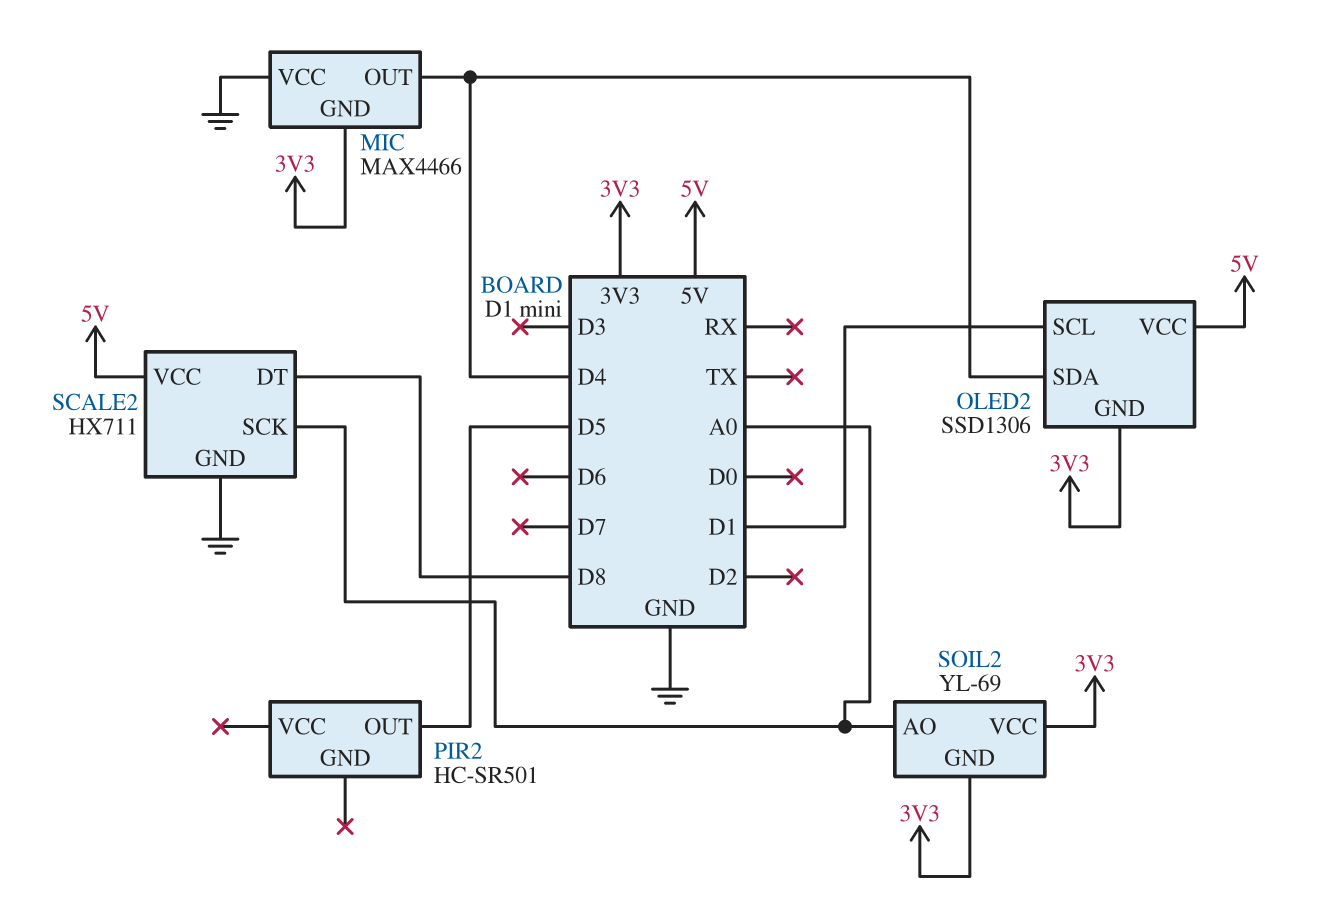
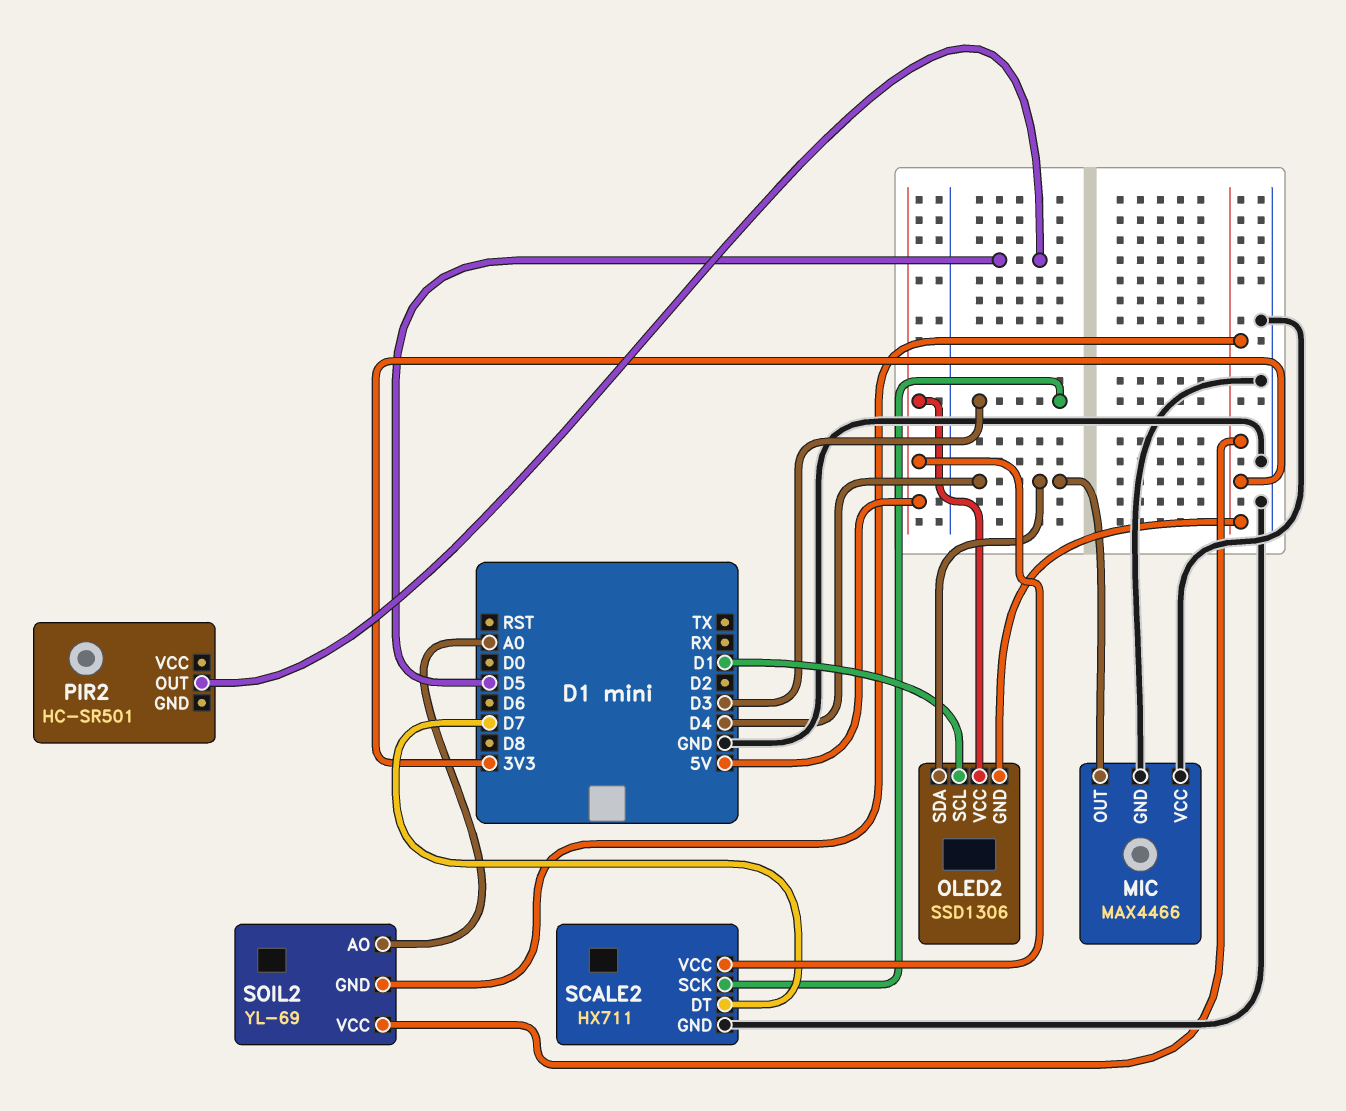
MIC pin GND: 3V3 -> GND
SCALE2 pin DT: D8 -> D7
SCALE2 pin SCK: A0 -> D3

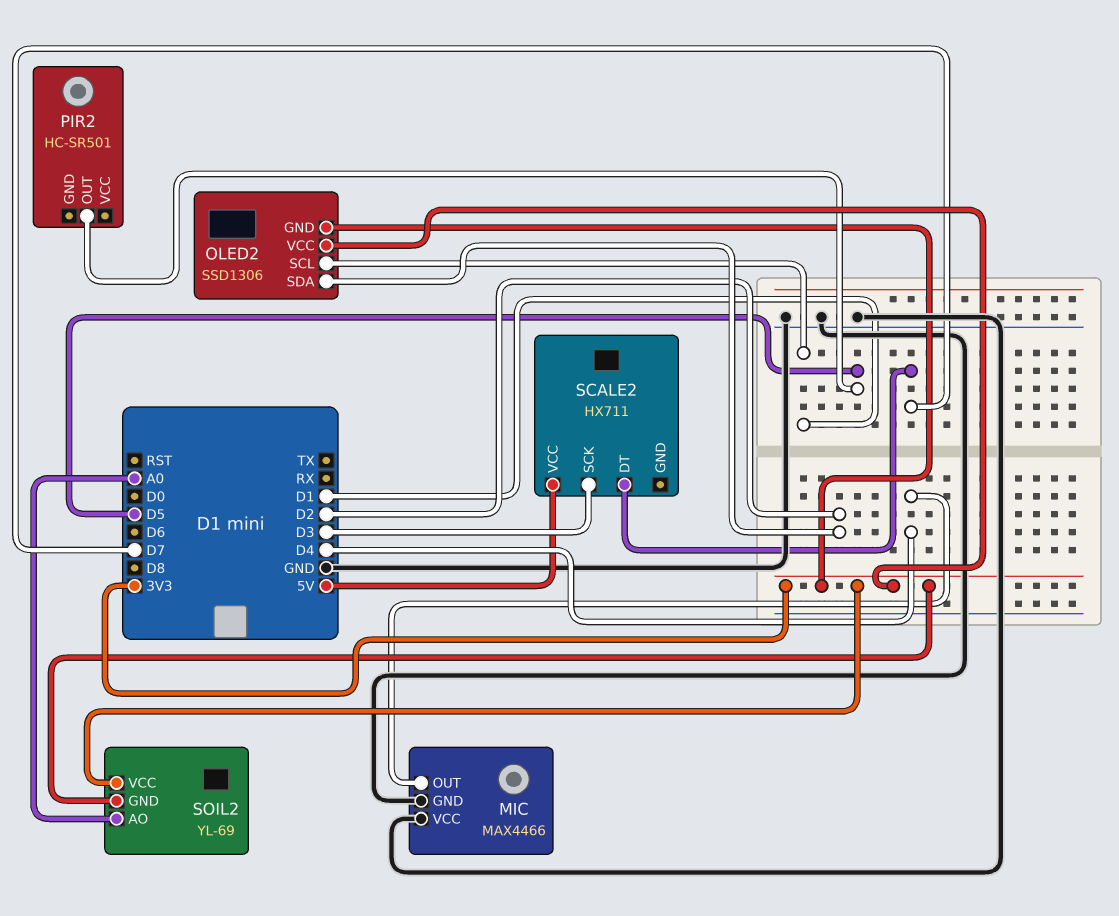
OLED2 pin SDA: D4 -> D2
OLED2 pin VCC: 5V -> 3V3
SCALE2 pin GND: GND -> none

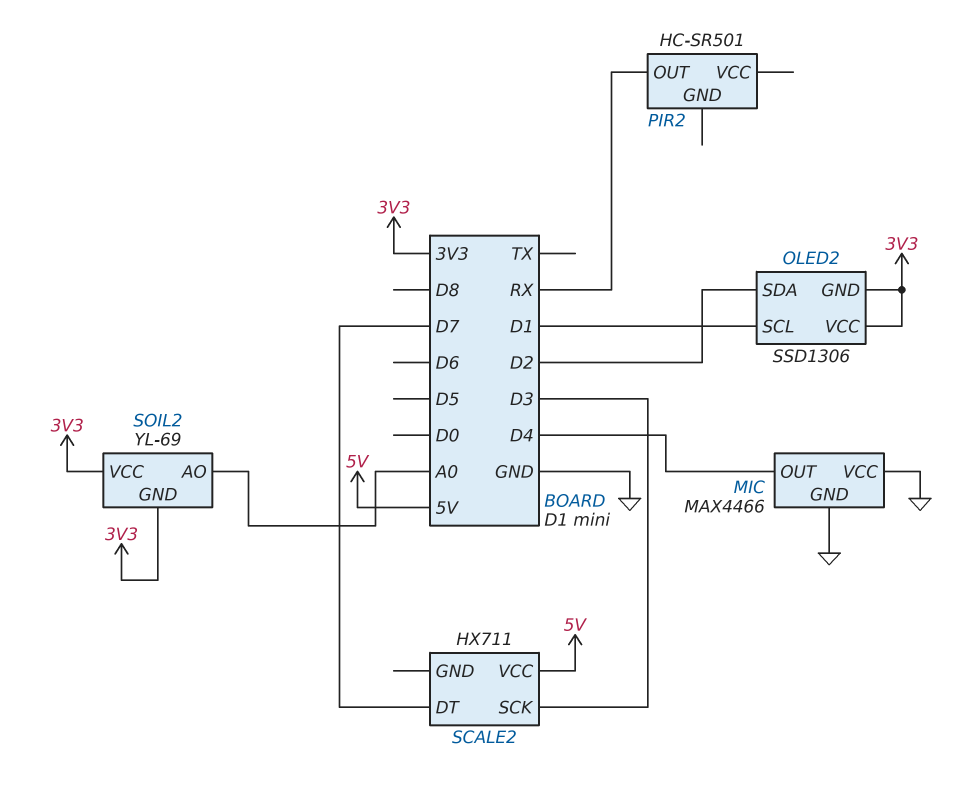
PIR2 pin OUT: D5 -> RX

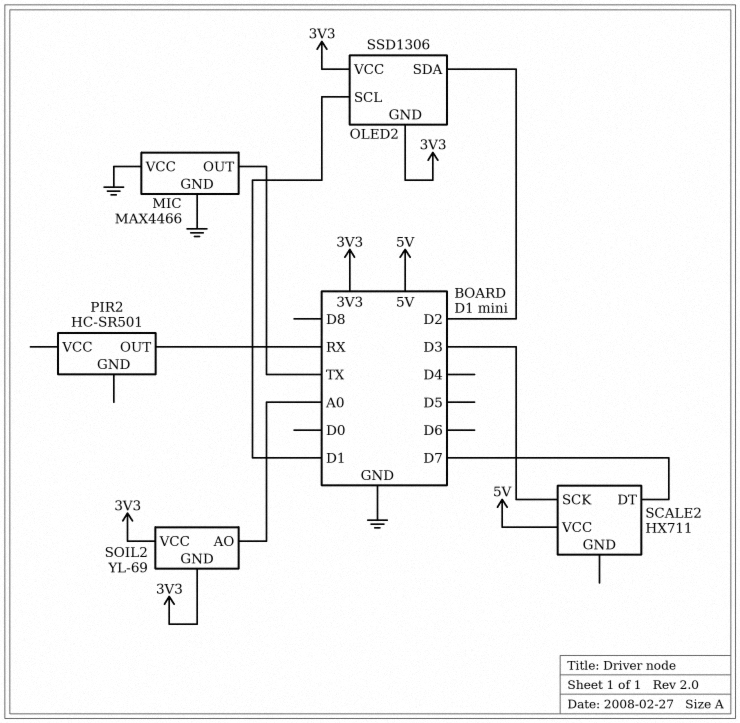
MIC pin OUT: D4 -> TX

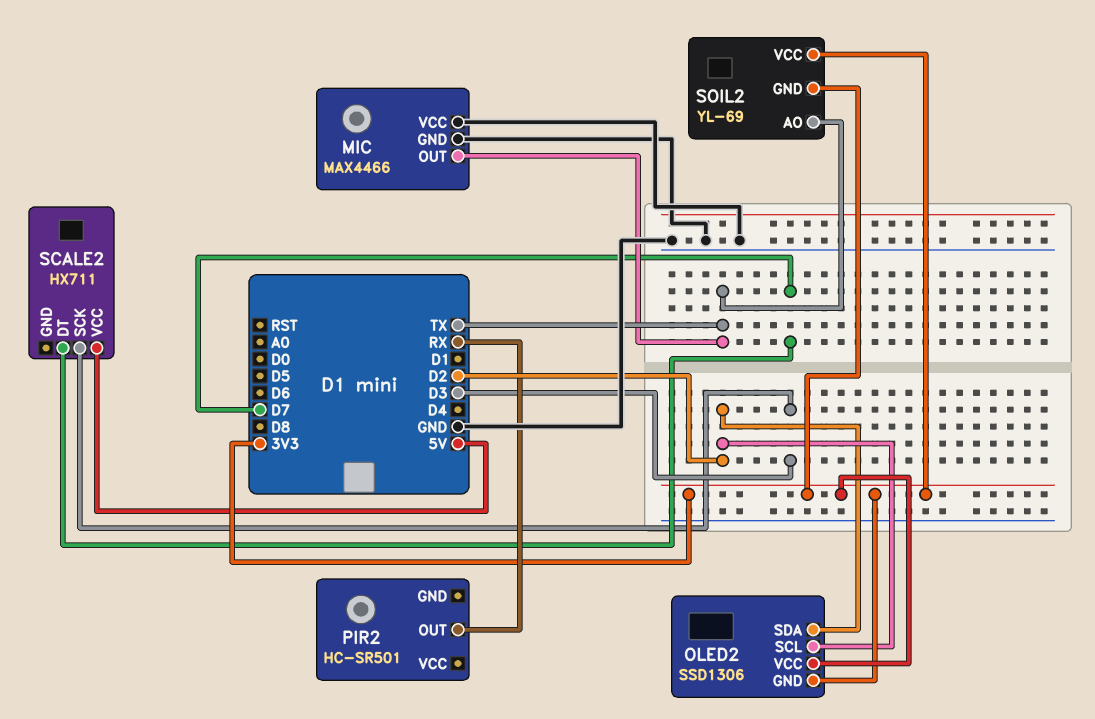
OLED2 pin SCL: D1 -> D2
SOIL2 pin AO: A0 -> TX

